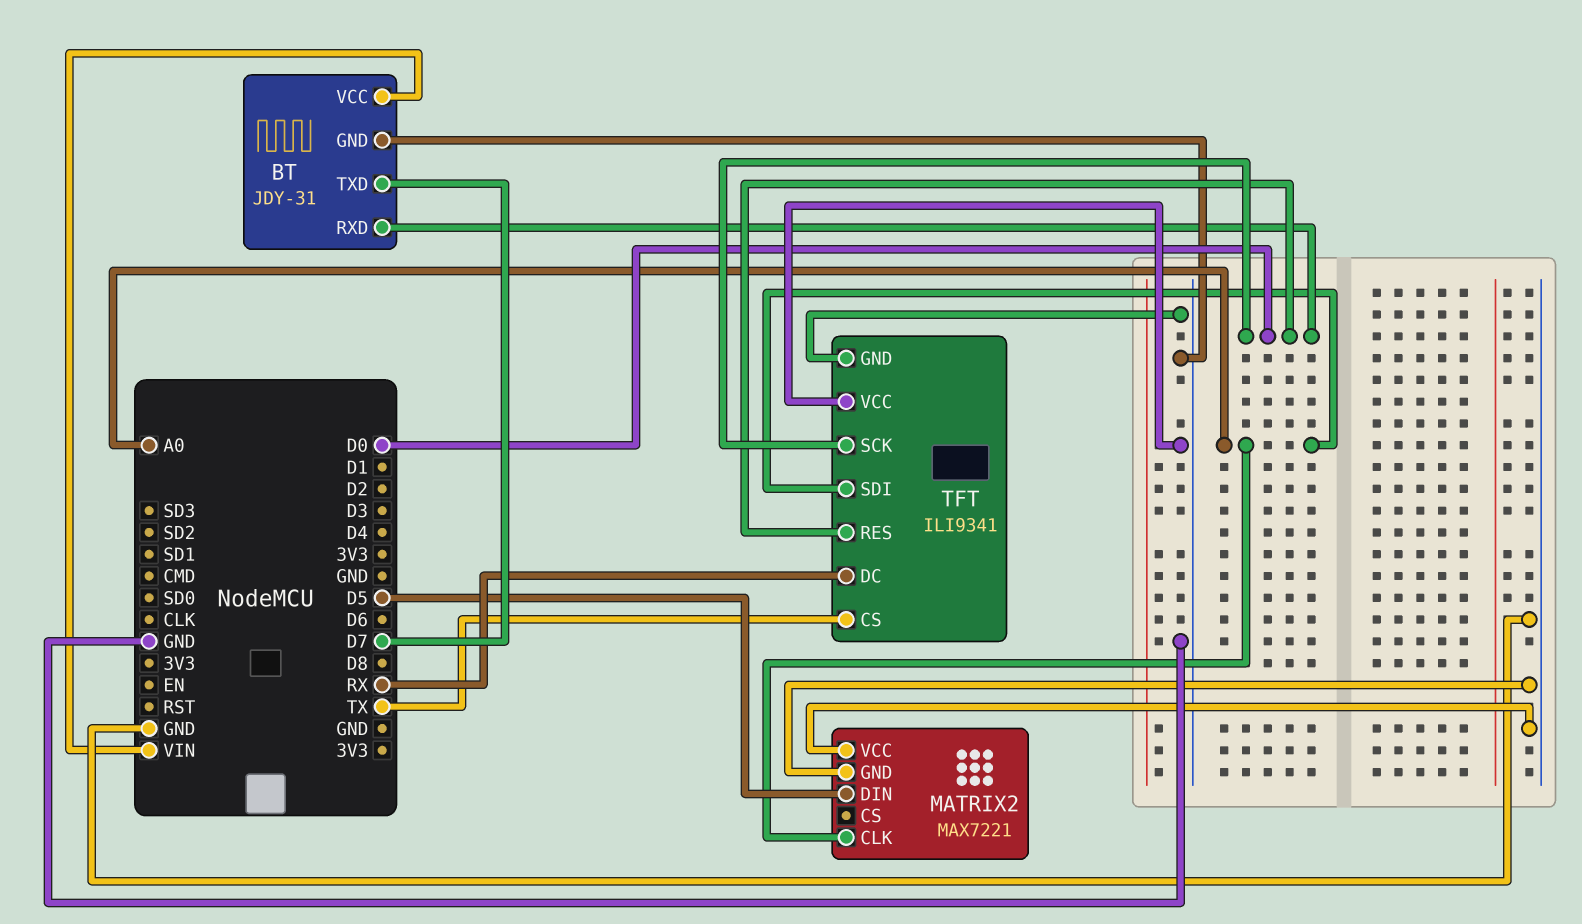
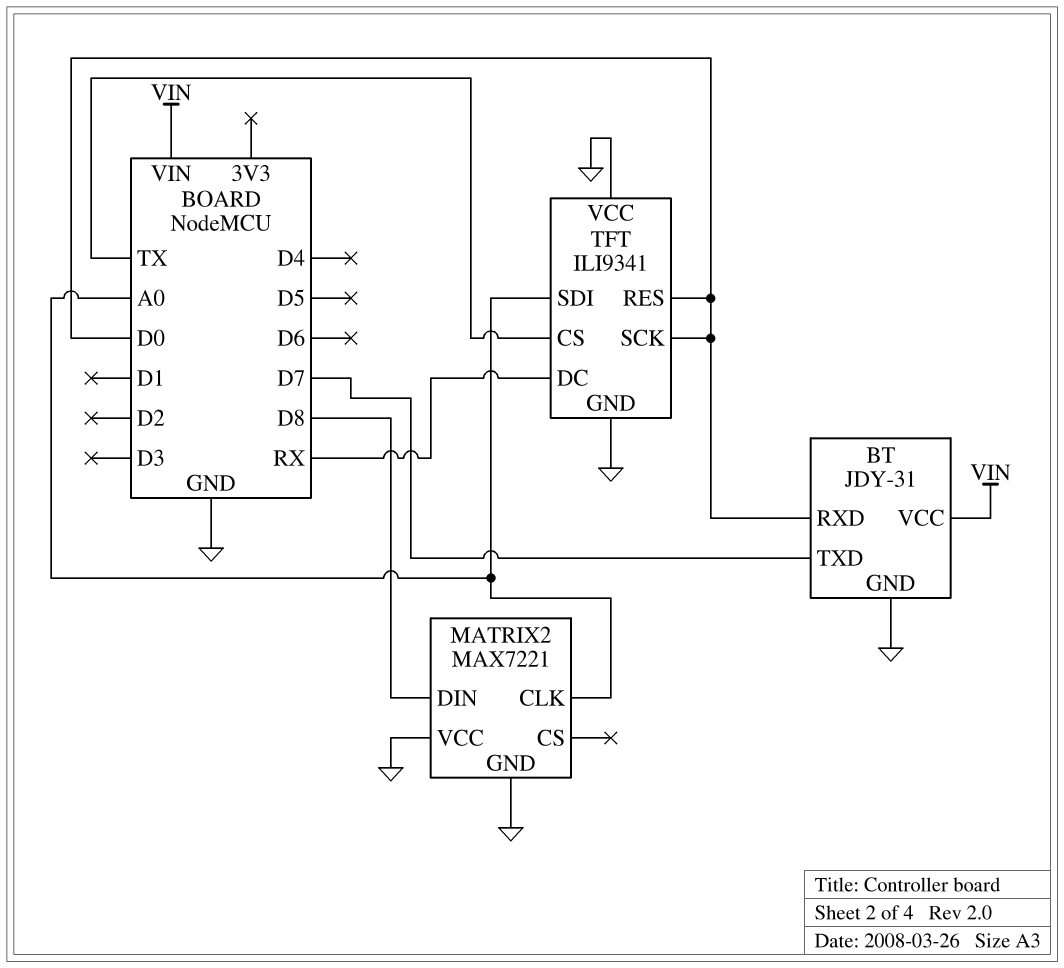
MATRIX2 pin DIN: D5 -> D8

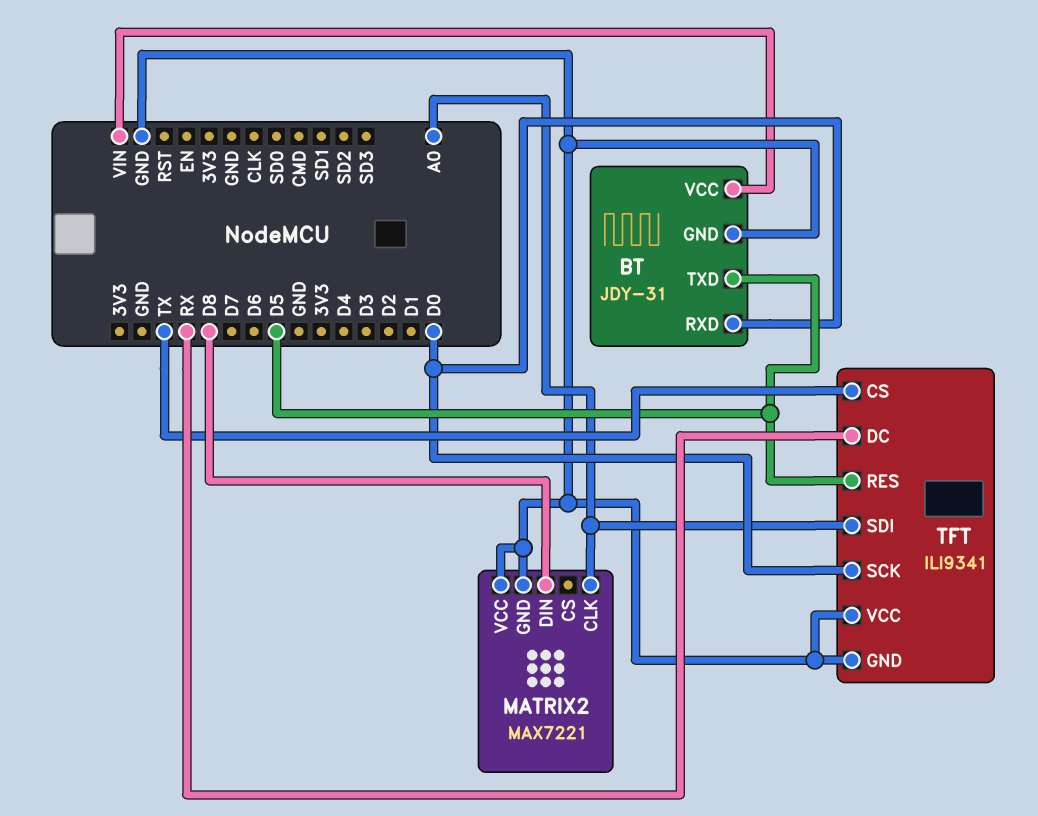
BT pin TXD: D7 -> D5
TFT pin RES: D0 -> D5

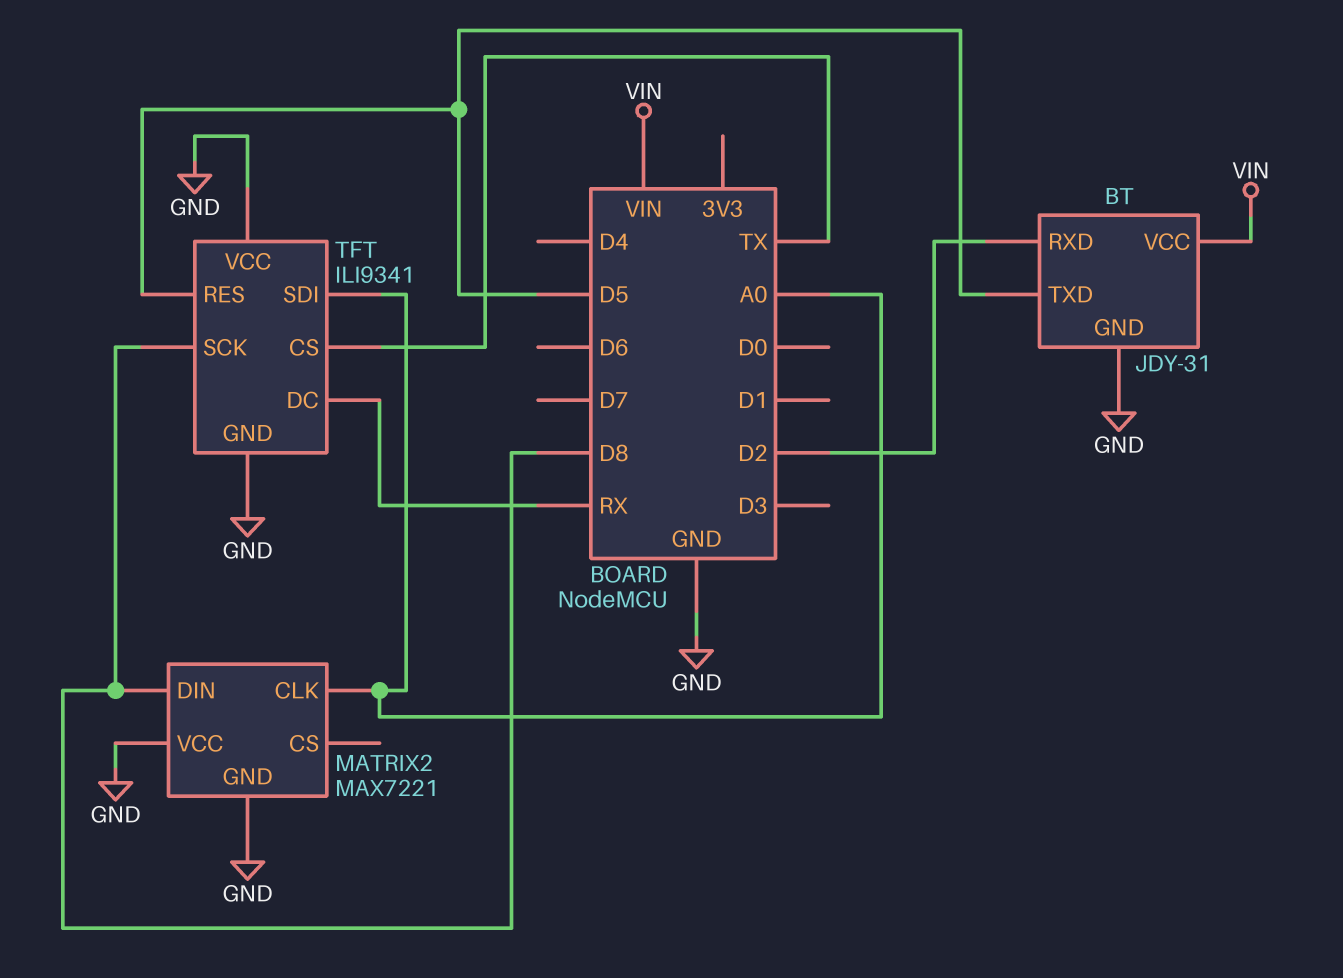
BT pin RXD: D0 -> D2
TFT pin SCK: D0 -> D8

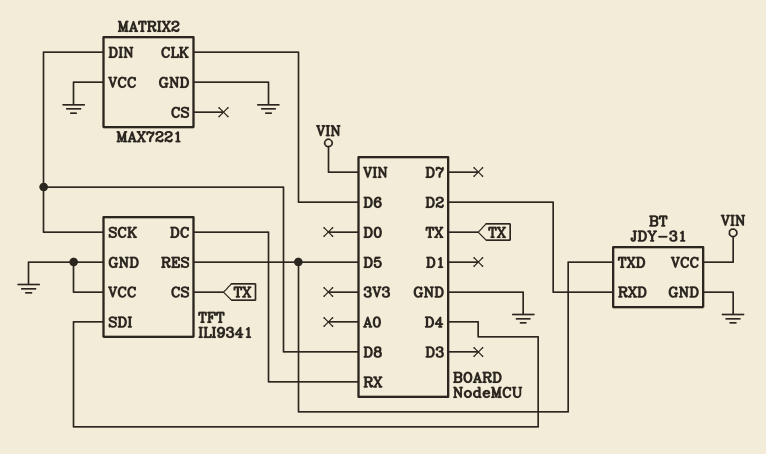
MATRIX2 pin CLK: A0 -> D6
TFT pin SDI: A0 -> D4

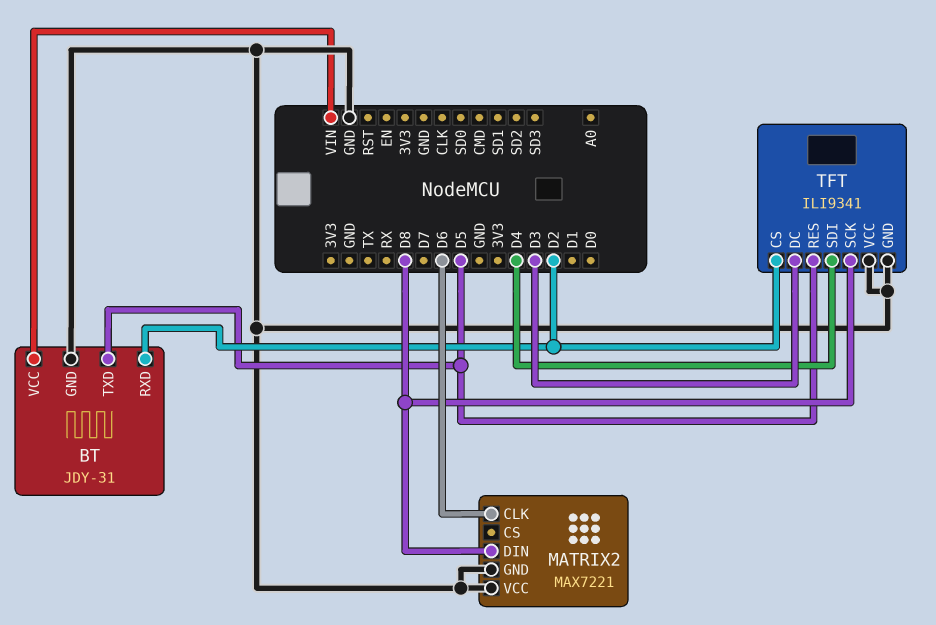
TFT pin CS: TX -> D2
TFT pin DC: RX -> D3

